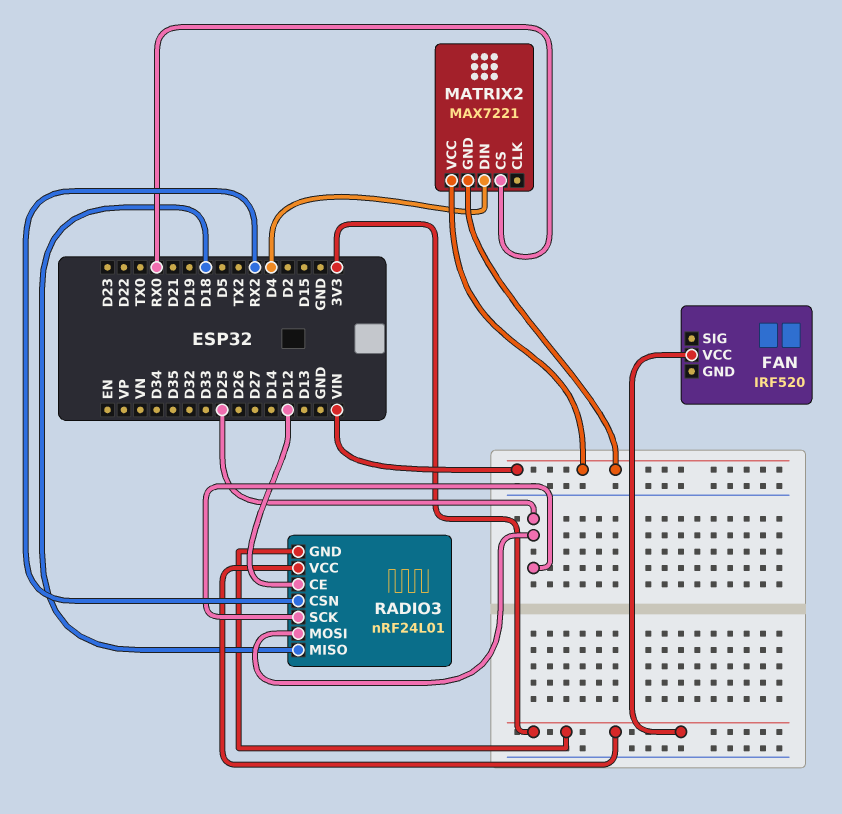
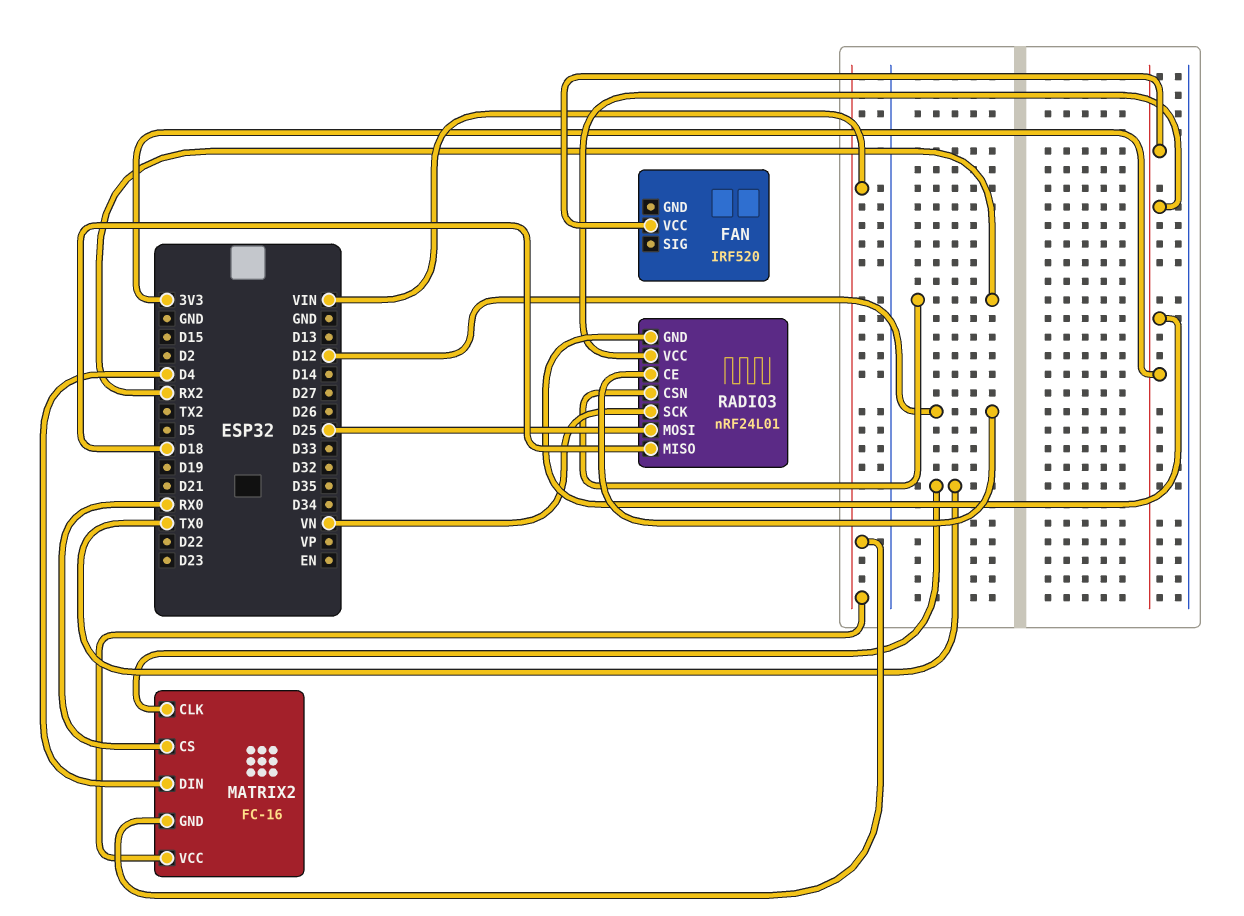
MATRIX2: MAX7221 -> FC-16
MATRIX2 pin CLK: none -> TX0
RADIO3 pin SCK: D25 -> VN

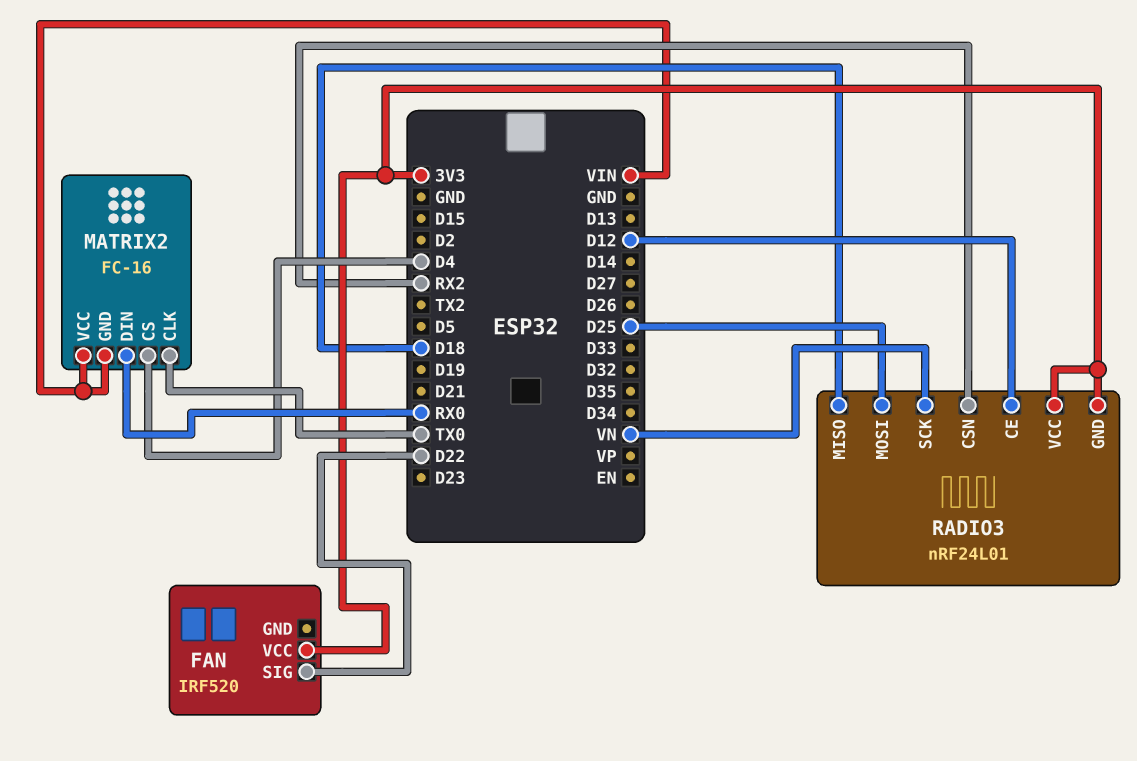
FAN pin SIG: none -> D22
MATRIX2 pin CS: RX0 -> D4
MATRIX2 pin DIN: D4 -> RX0

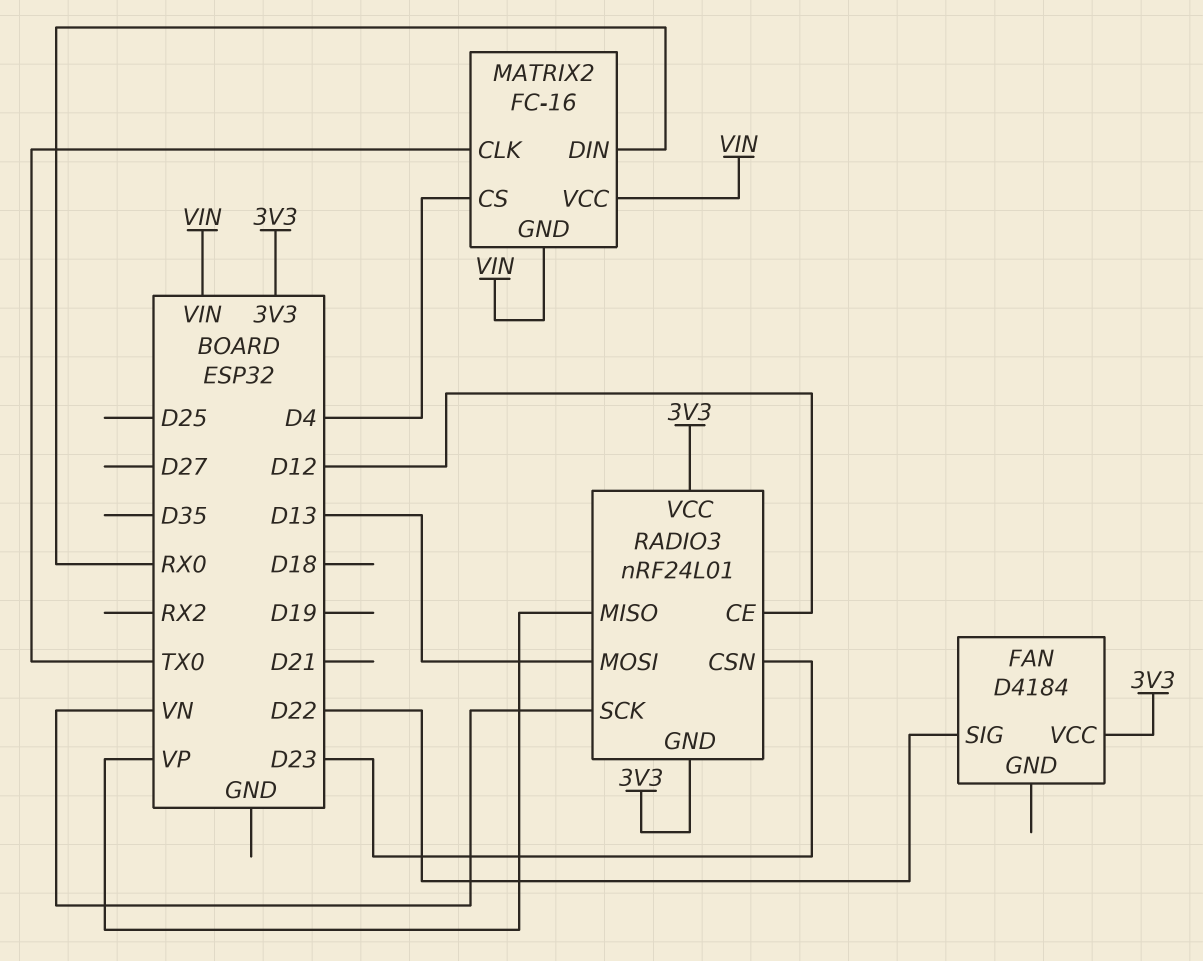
FAN: IRF520 -> D4184
RADIO3 pin CSN: RX2 -> D23
RADIO3 pin MISO: D18 -> VP
RADIO3 pin MOSI: D25 -> D13

